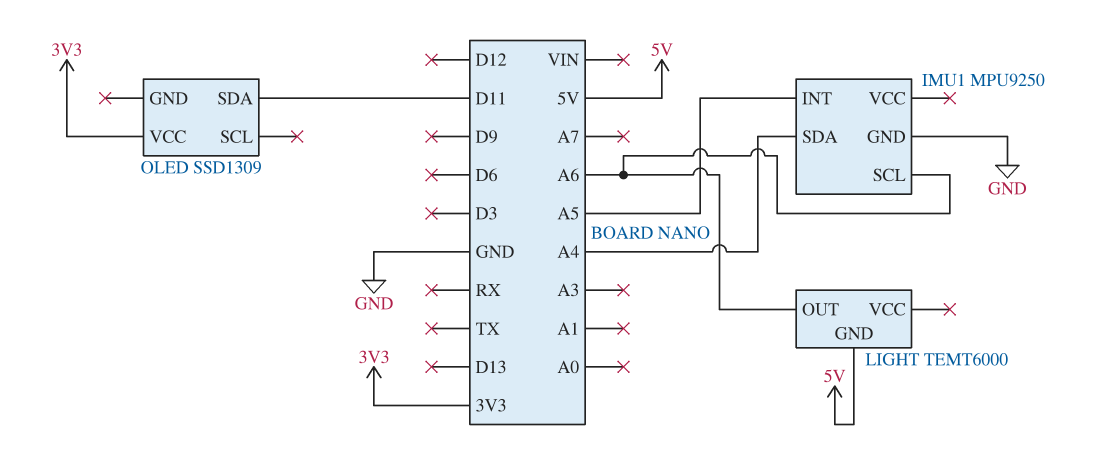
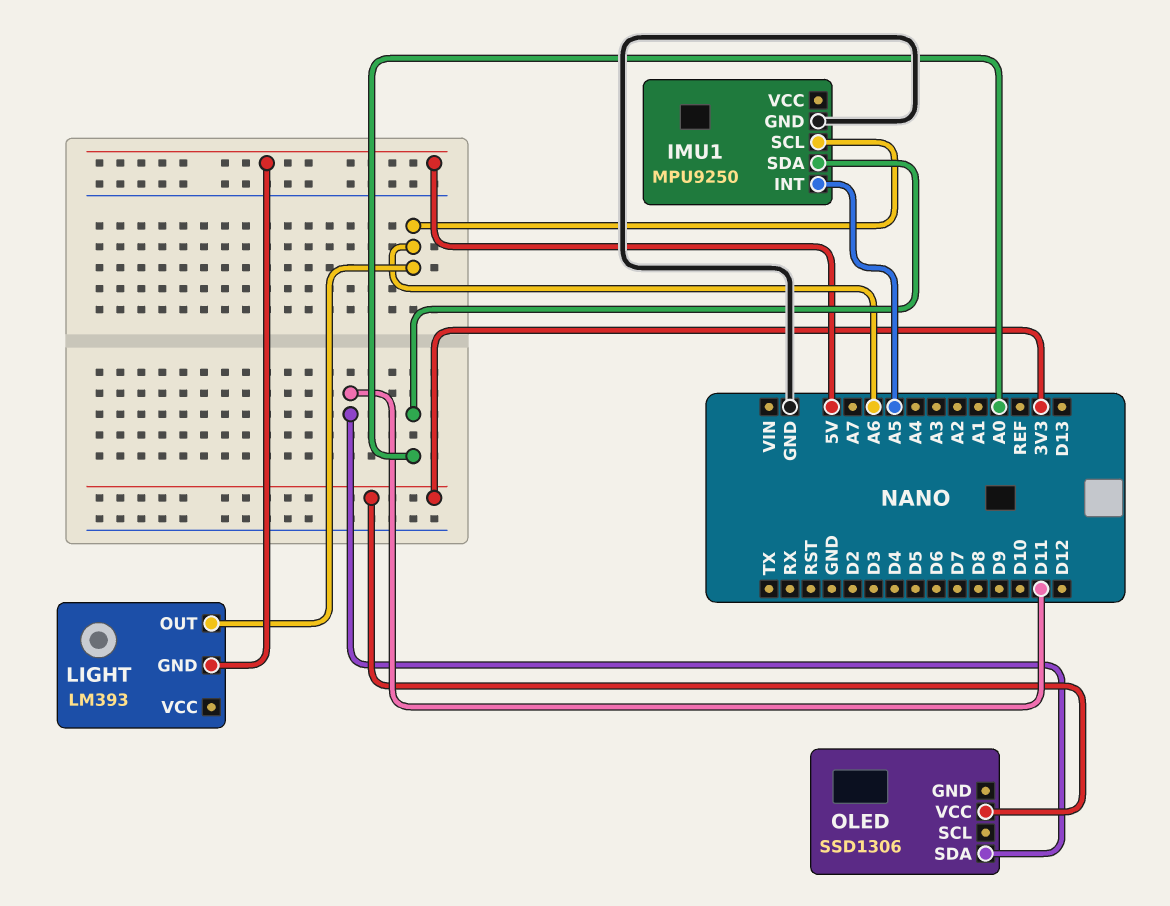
IMU1 pin SDA: A4 -> A0
LIGHT: TEMT6000 -> LM393
OLED: SSD1309 -> SSD1306

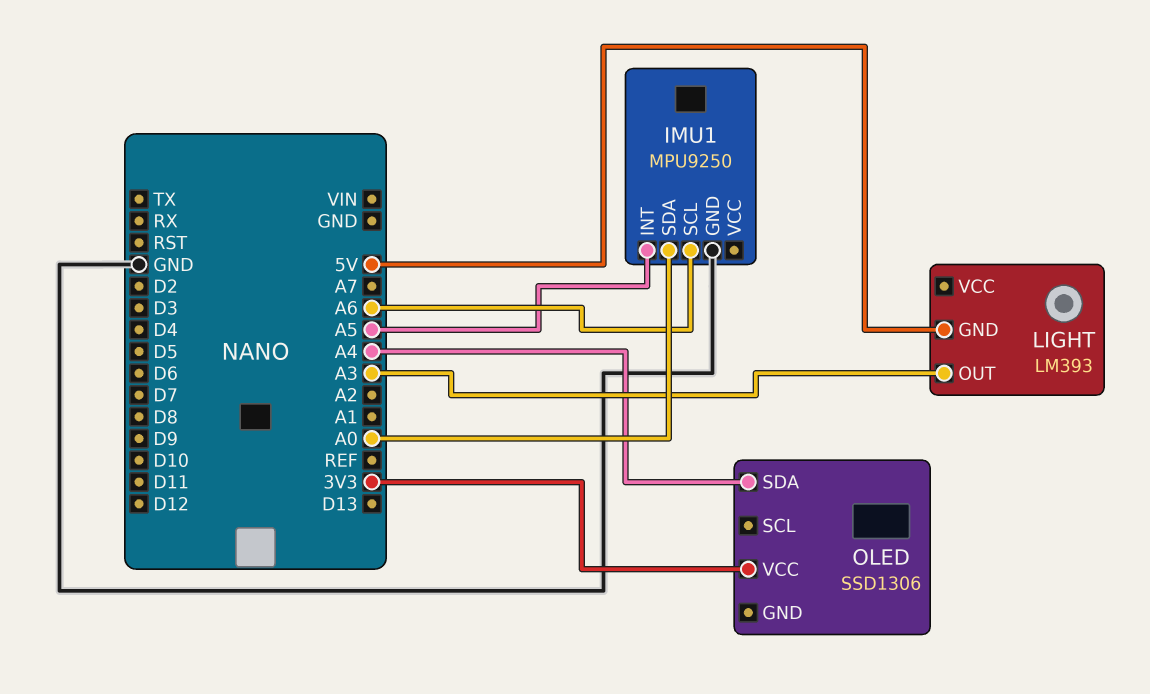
LIGHT pin OUT: A6 -> A3
OLED pin SDA: D11 -> A4

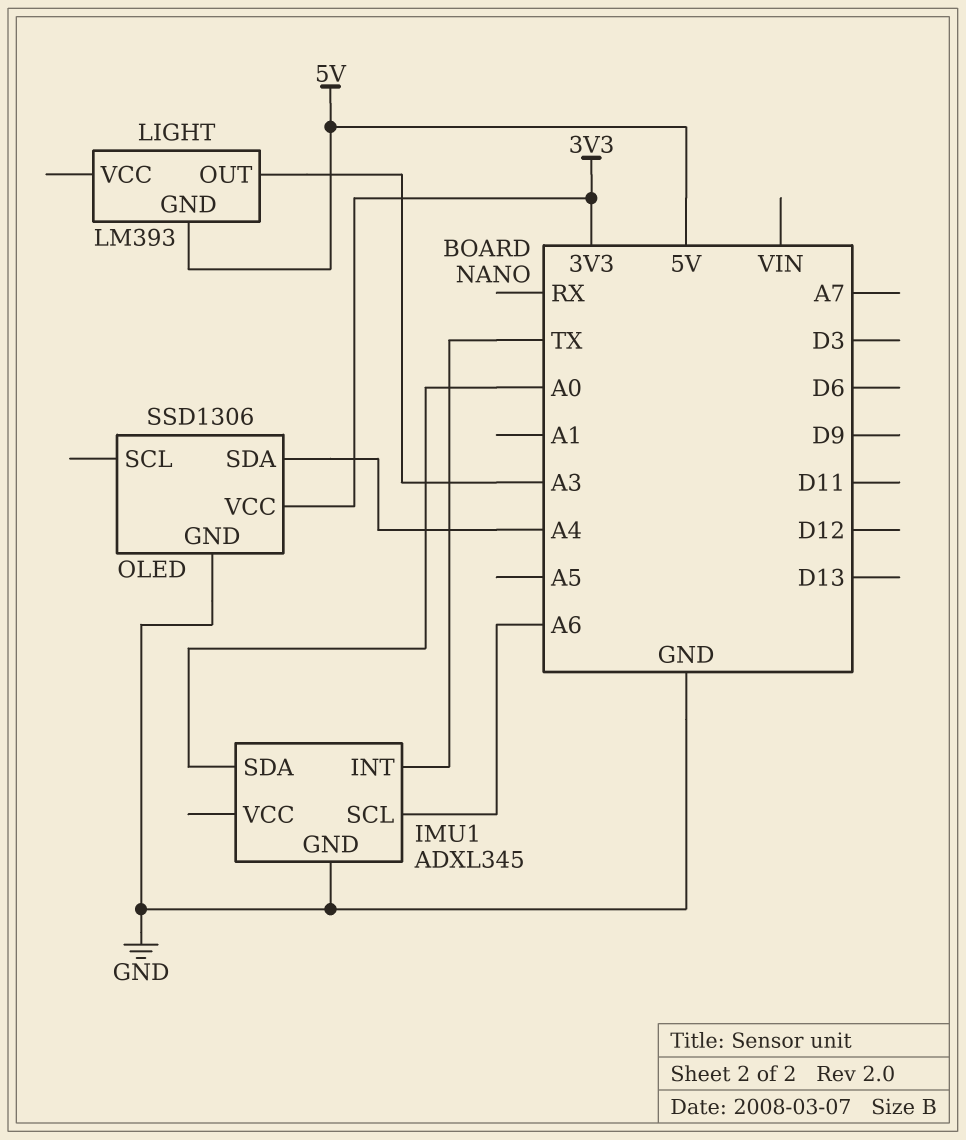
IMU1: MPU9250 -> ADXL345
IMU1 pin INT: A5 -> TX
OLED pin GND: none -> GND

